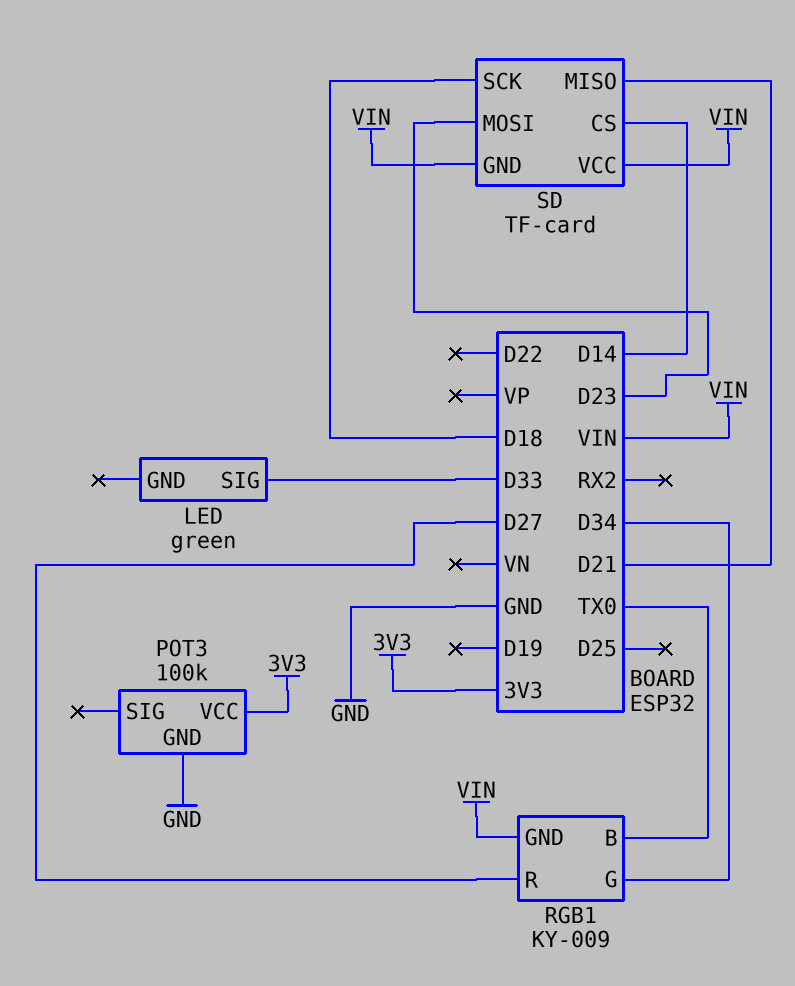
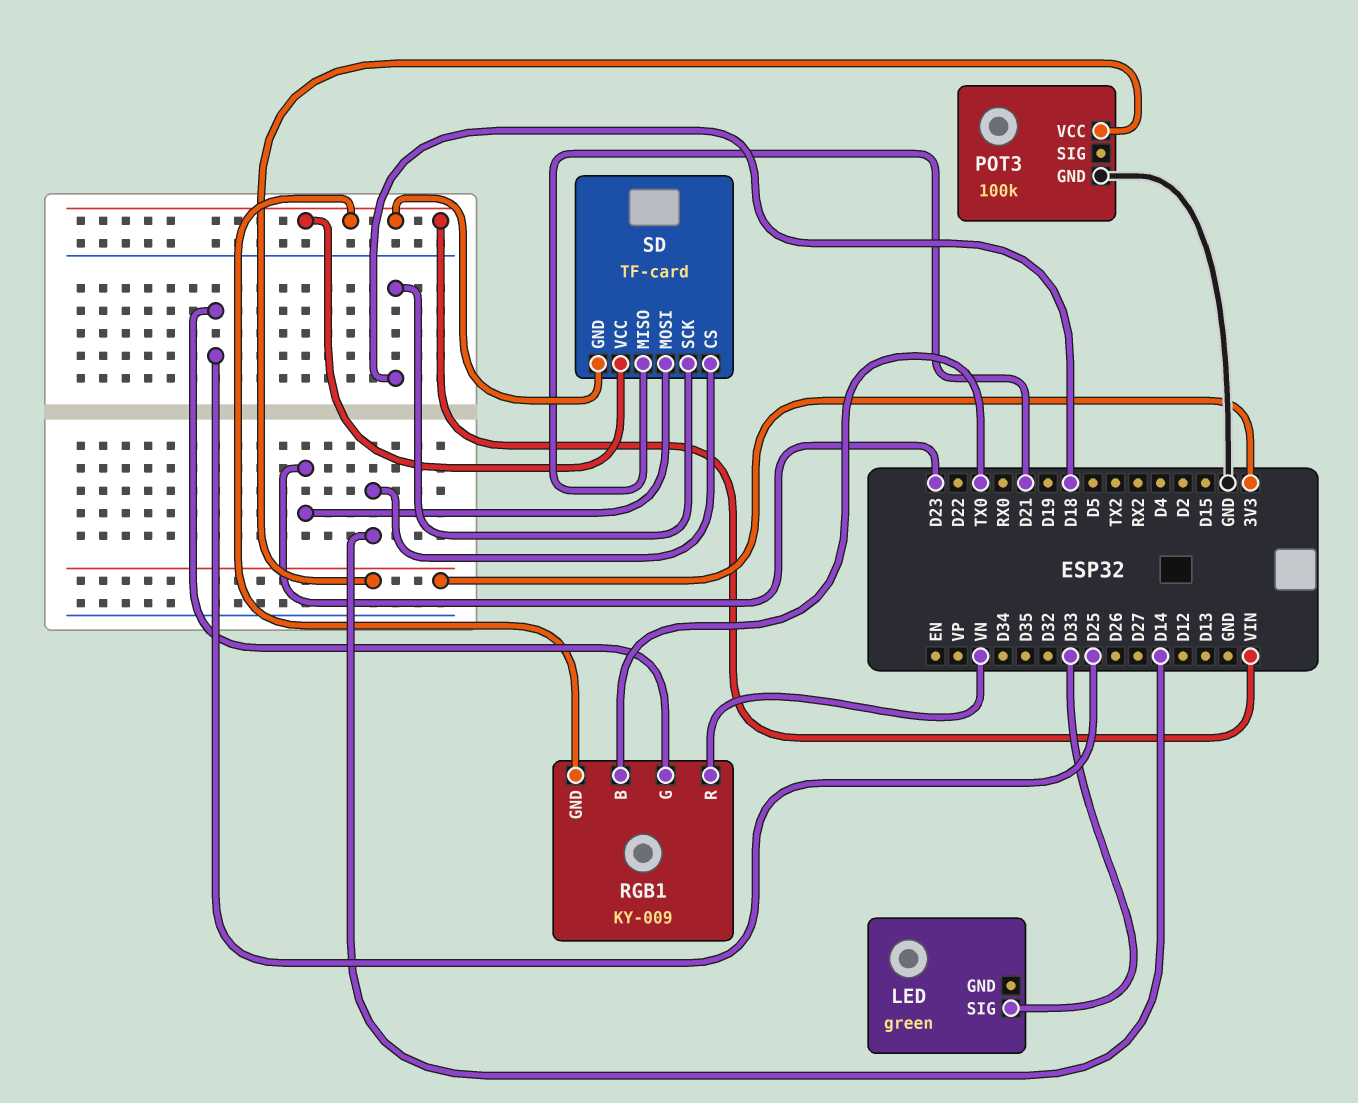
RGB1 pin G: D34 -> D25
RGB1 pin R: D27 -> VN

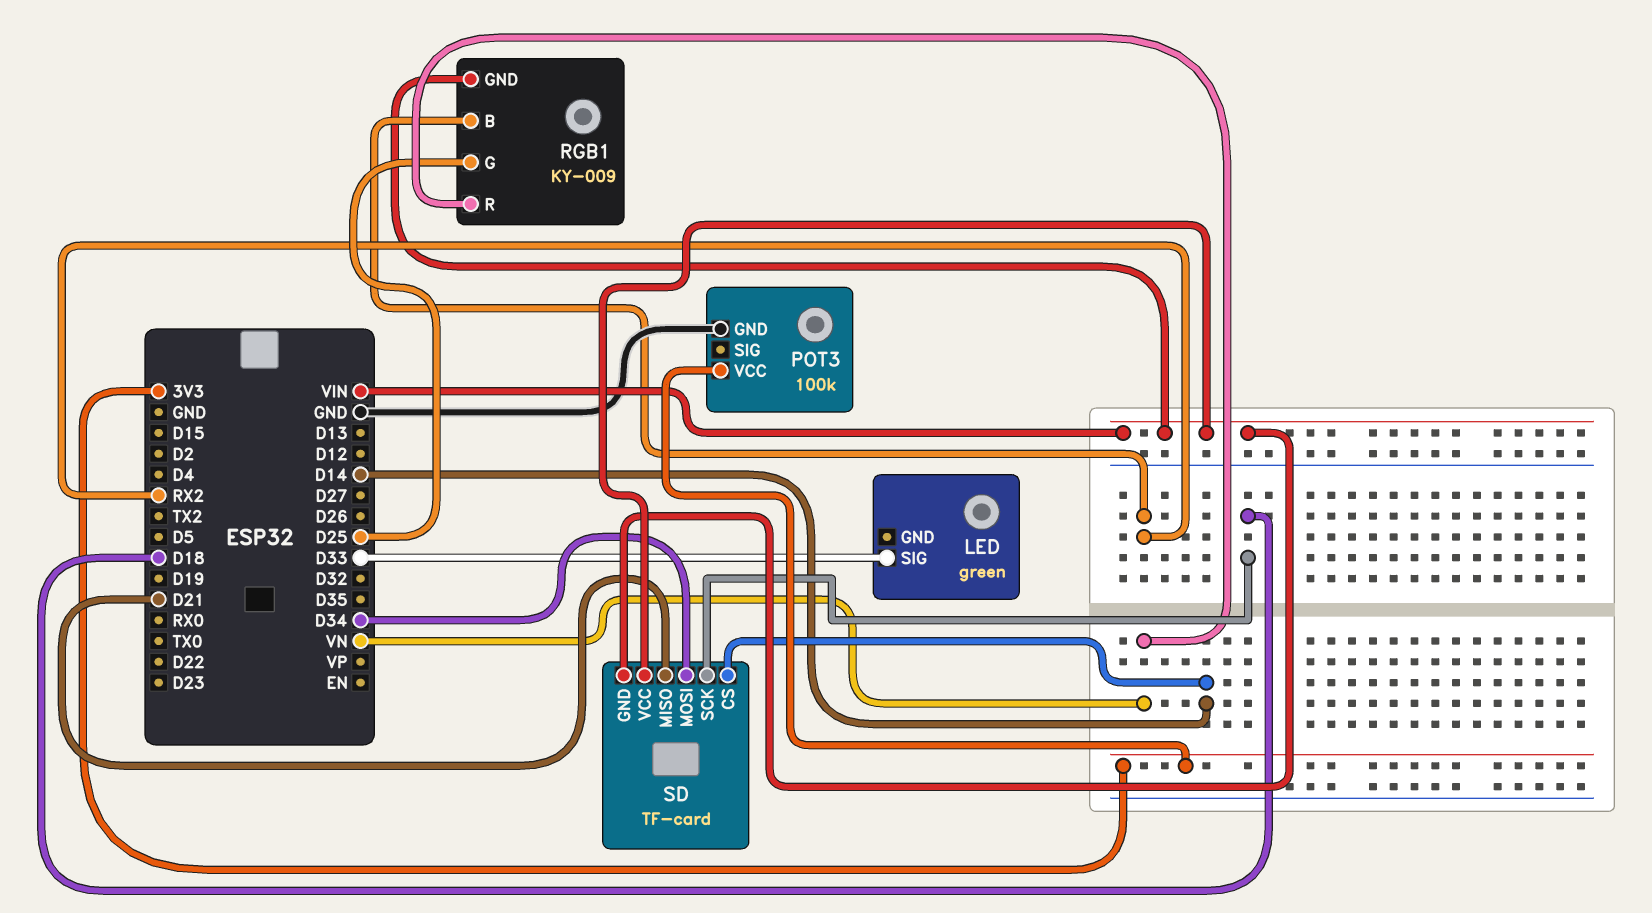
RGB1 pin B: TX0 -> RX2
SD pin MOSI: D23 -> D34

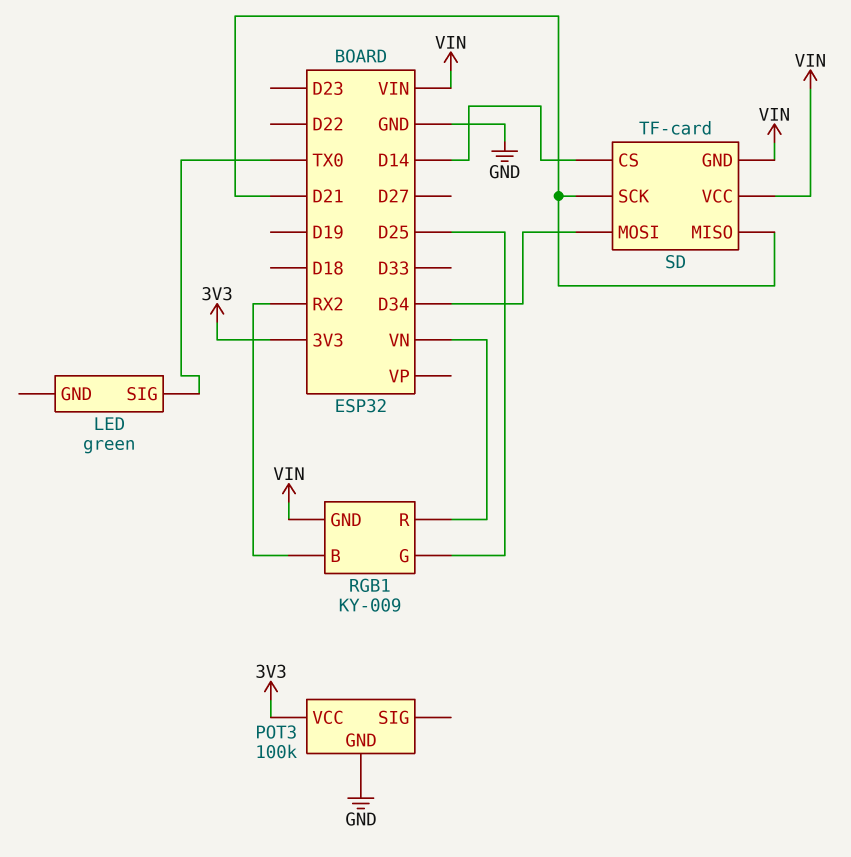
LED pin SIG: D33 -> TX0
SD pin SCK: D18 -> D21

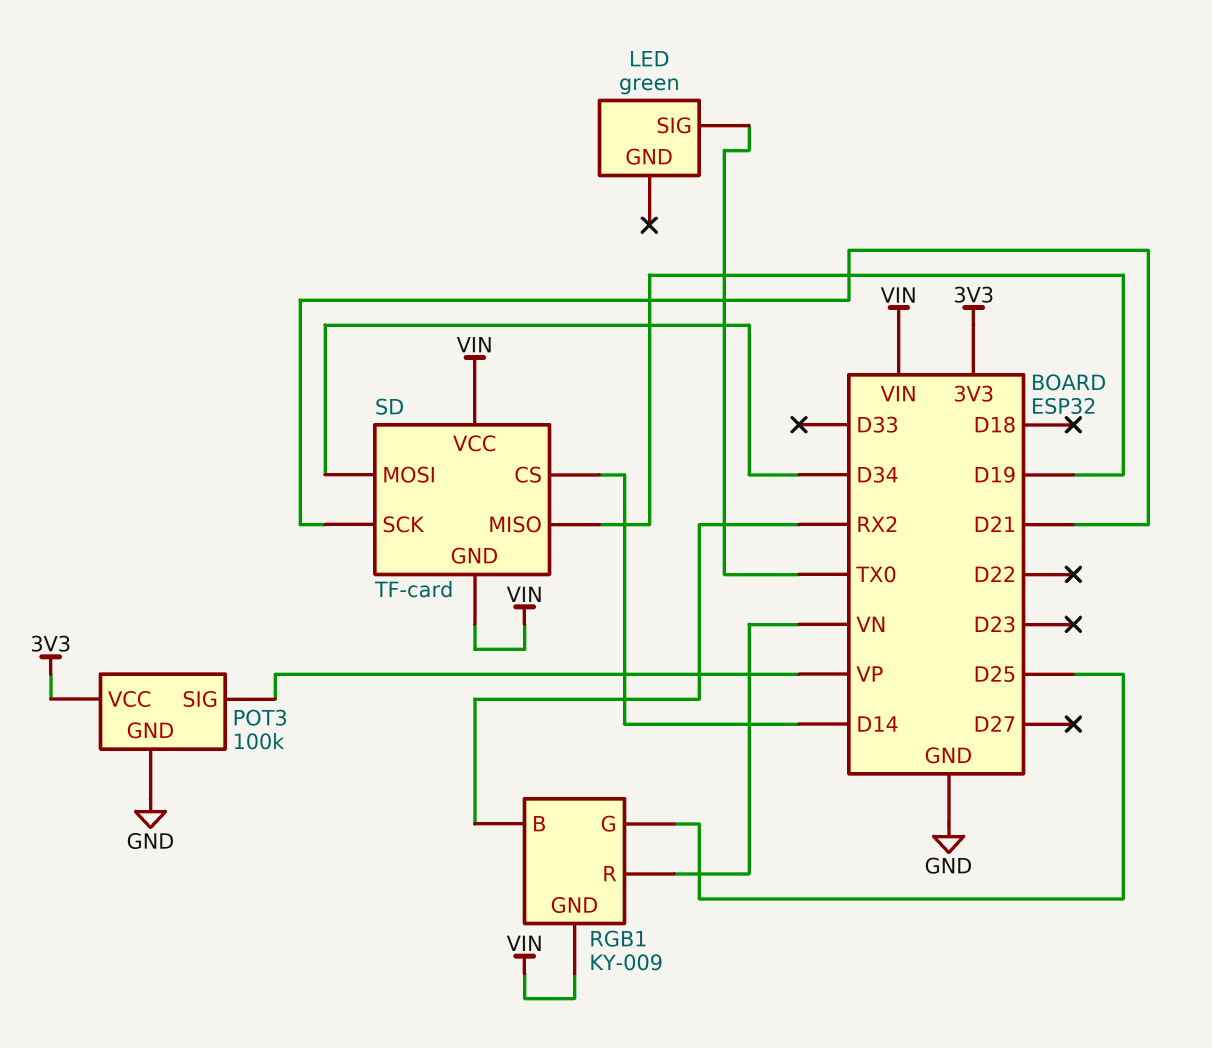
POT3 pin SIG: none -> VP
SD pin MISO: D21 -> D19

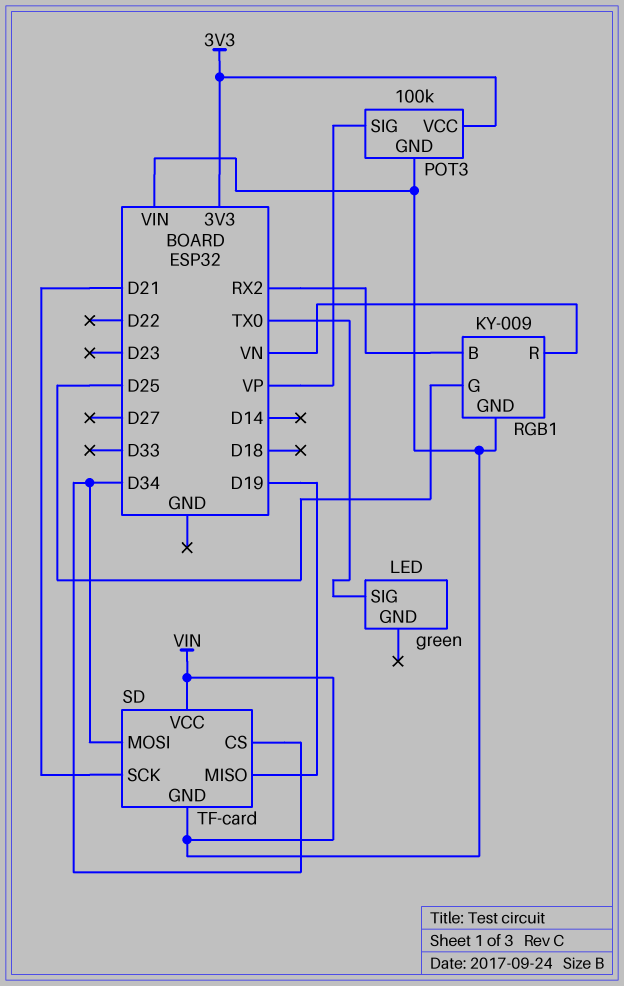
POT3 pin GND: GND -> VIN
SD pin CS: D14 -> D34

